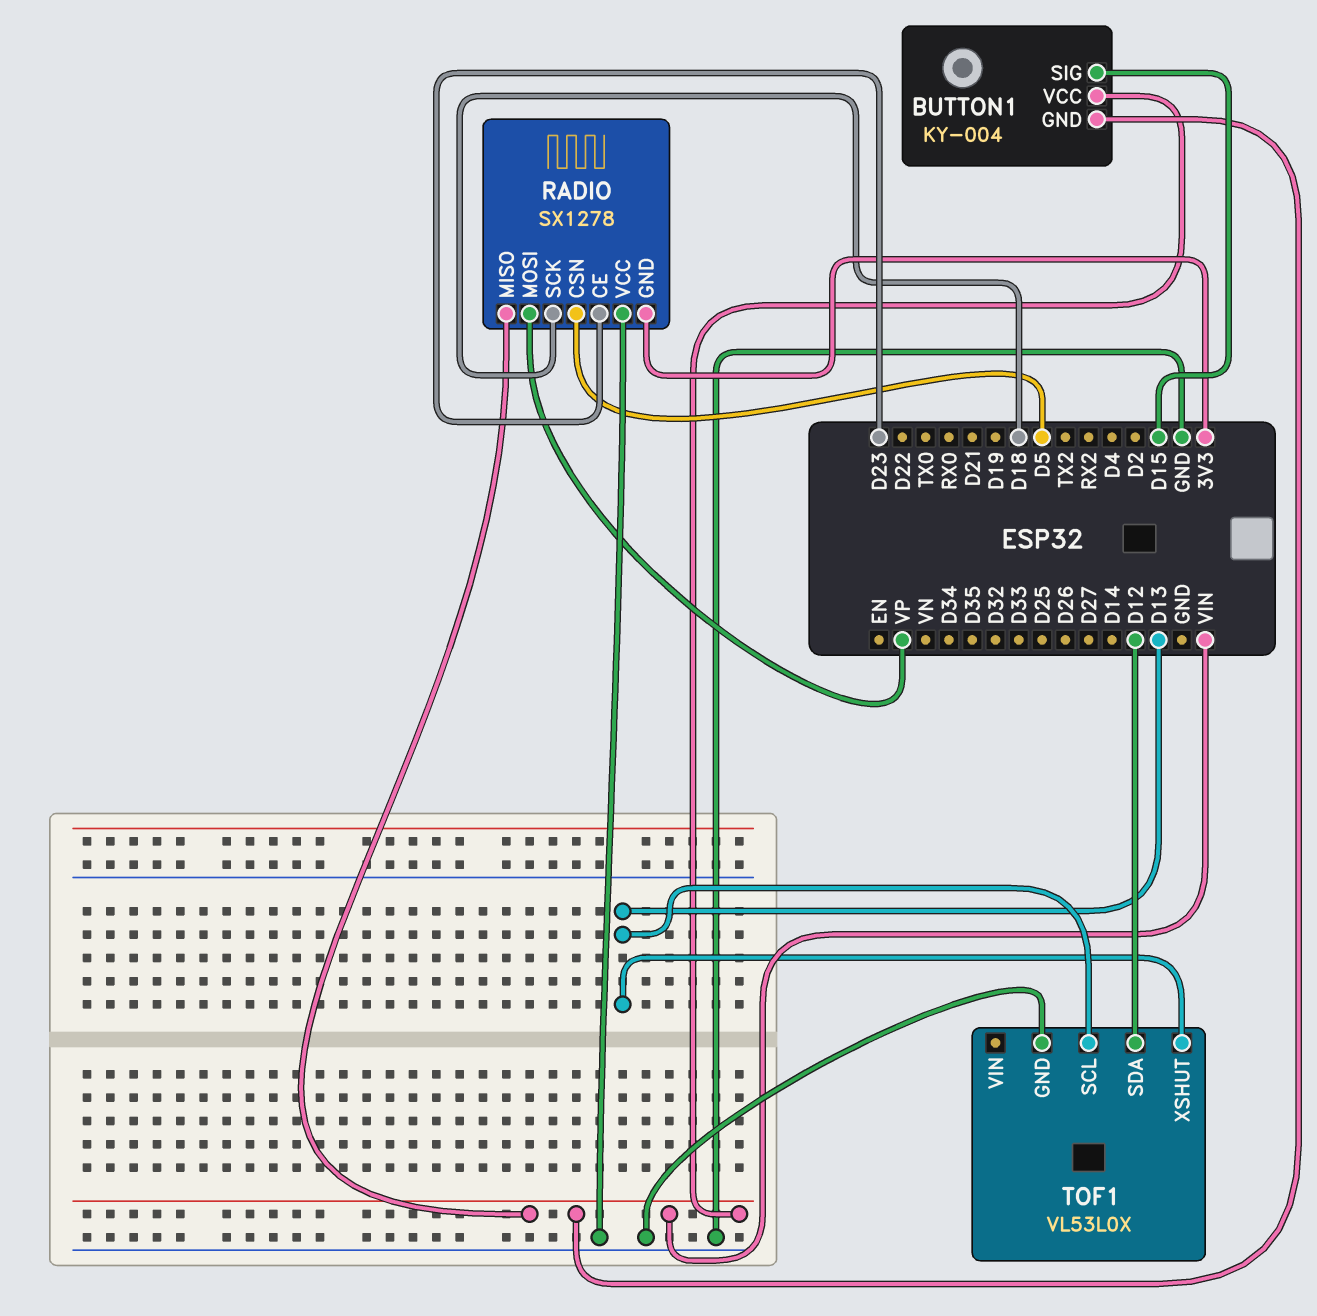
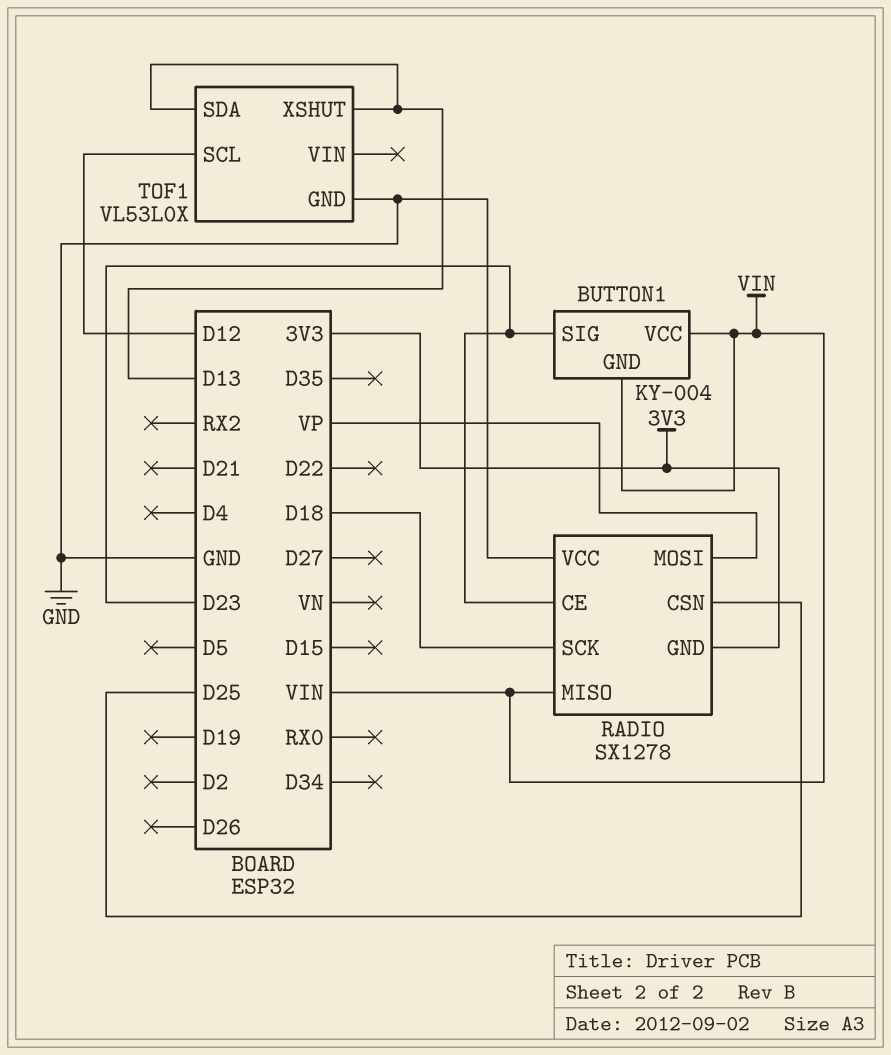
BUTTON1 pin SIG: D15 -> D23
RADIO pin CSN: D5 -> D25
TOF1 pin SCL: D13 -> D12
TOF1 pin SDA: D12 -> D13

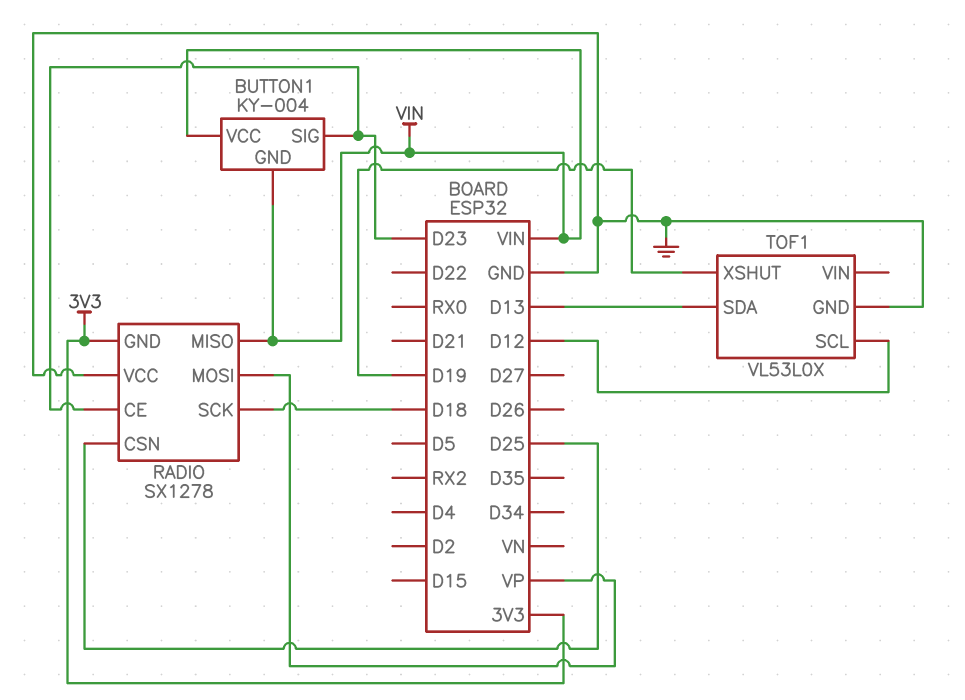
TOF1 pin XSHUT: D13 -> D19

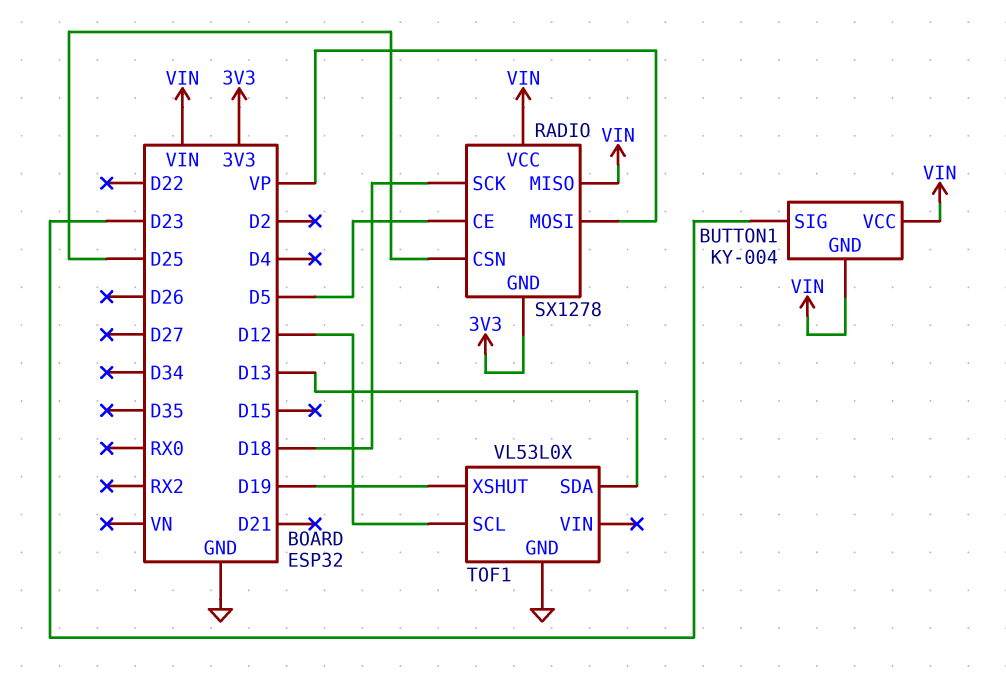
RADIO pin CE: D23 -> D5
RADIO pin VCC: GND -> VIN

